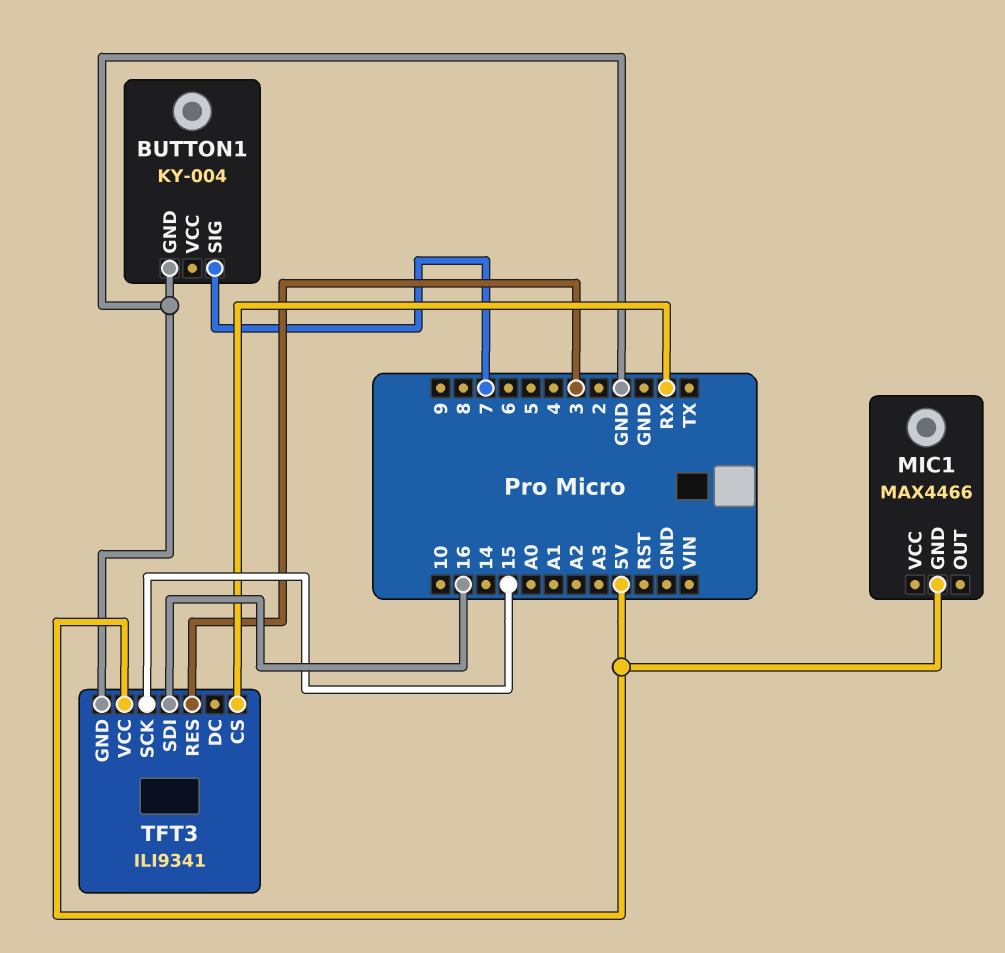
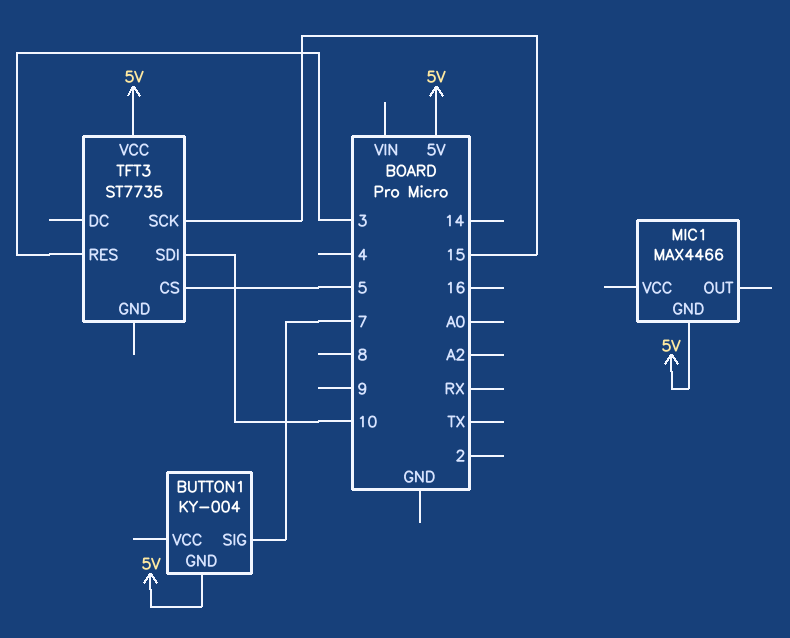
BUTTON1 pin GND: GND -> 5V
TFT3: ILI9341 -> ST7735
TFT3 pin CS: RX -> 5
TFT3 pin GND: GND -> none
TFT3 pin SDI: 16 -> 10

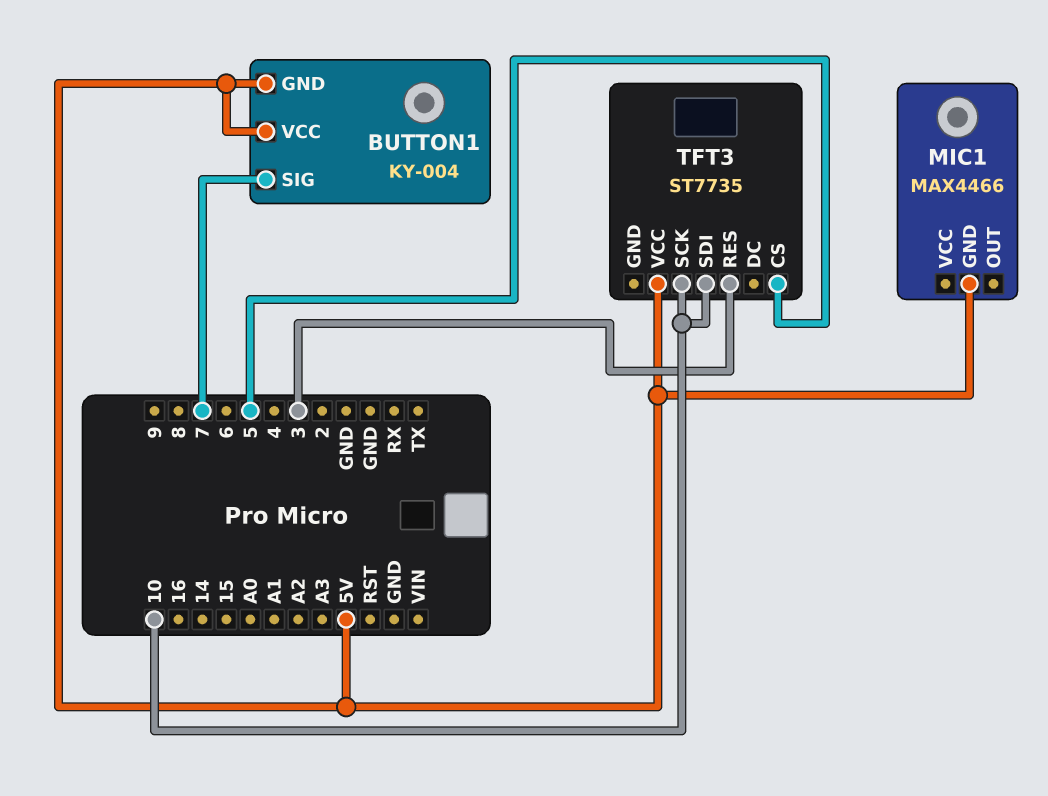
BUTTON1 pin VCC: none -> 5V
TFT3 pin SCK: 15 -> 10

